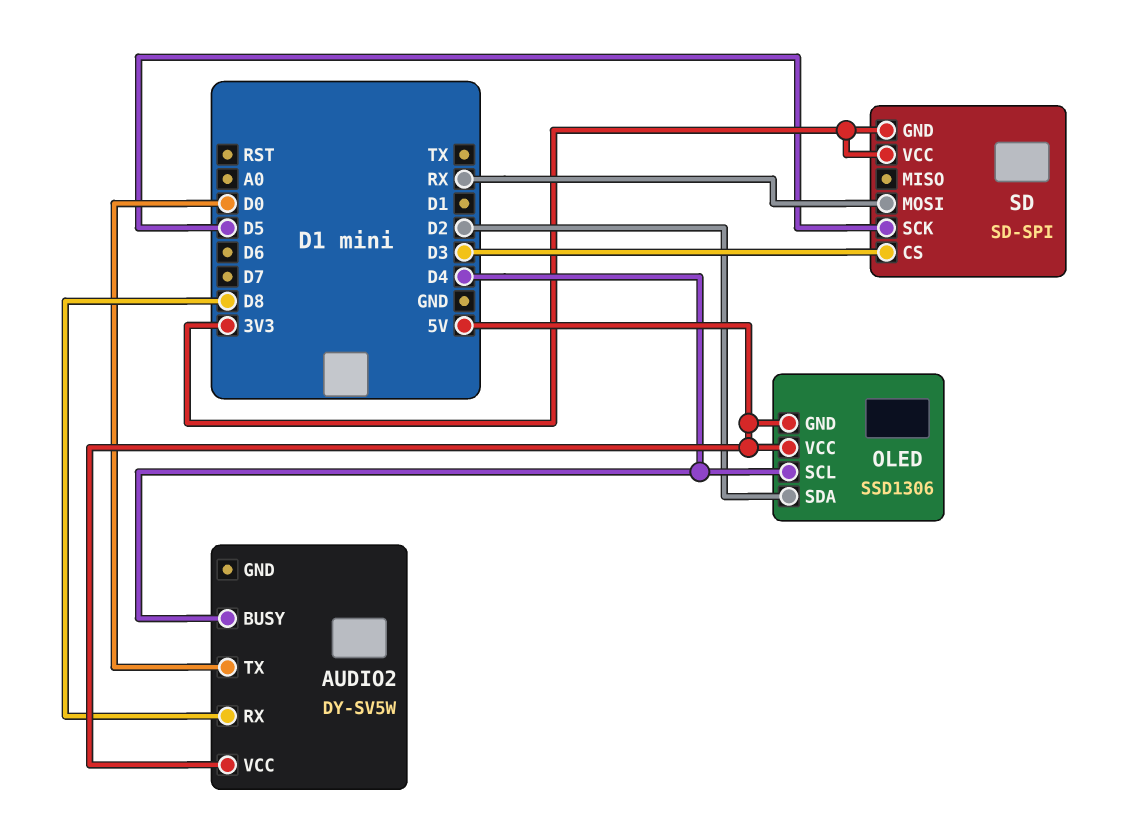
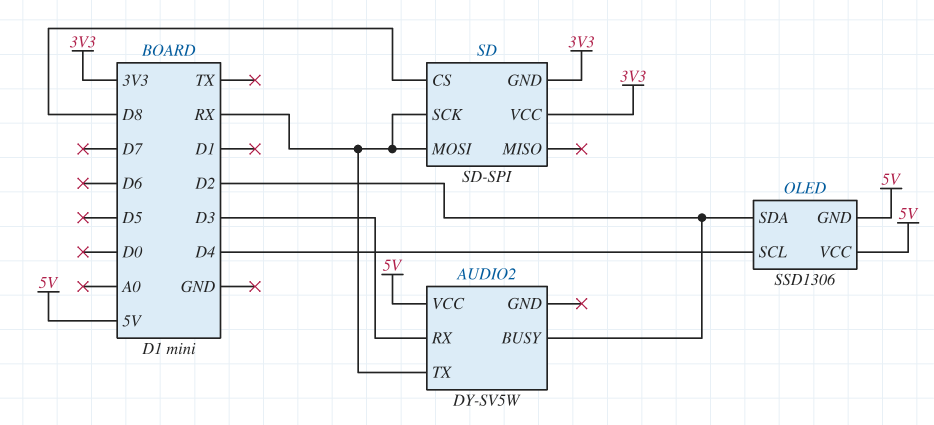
AUDIO2 pin BUSY: D4 -> D2
AUDIO2 pin RX: D8 -> D3
AUDIO2 pin TX: D0 -> RX
SD pin CS: D3 -> D8
SD pin SCK: D5 -> RX

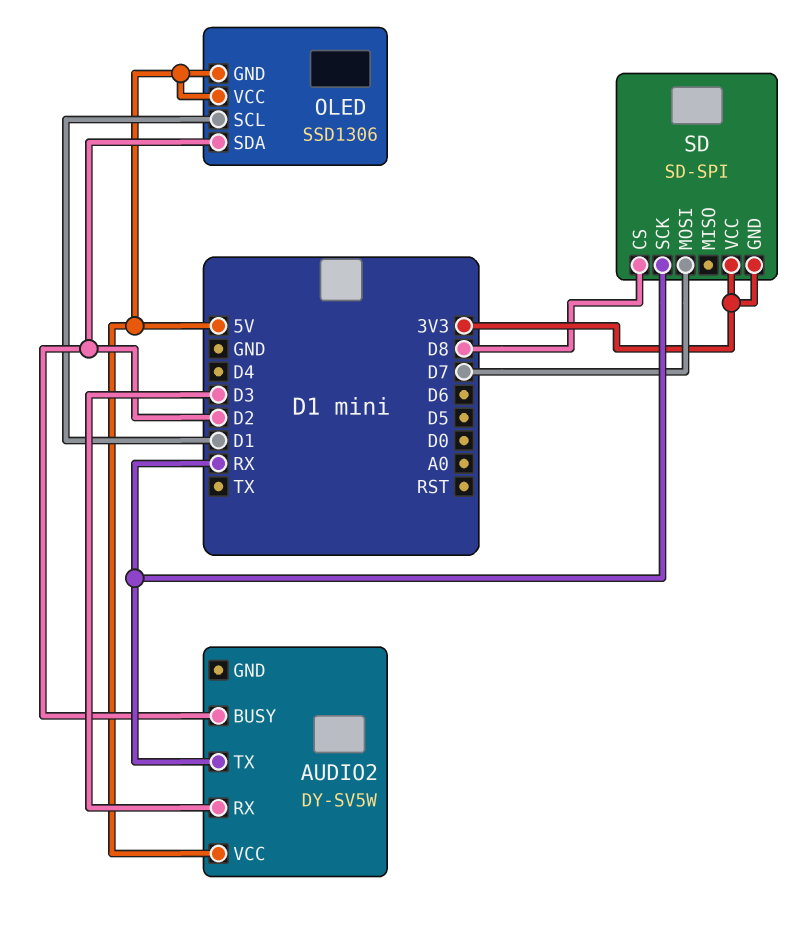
OLED pin SCL: D4 -> D1
SD pin MOSI: RX -> D7

